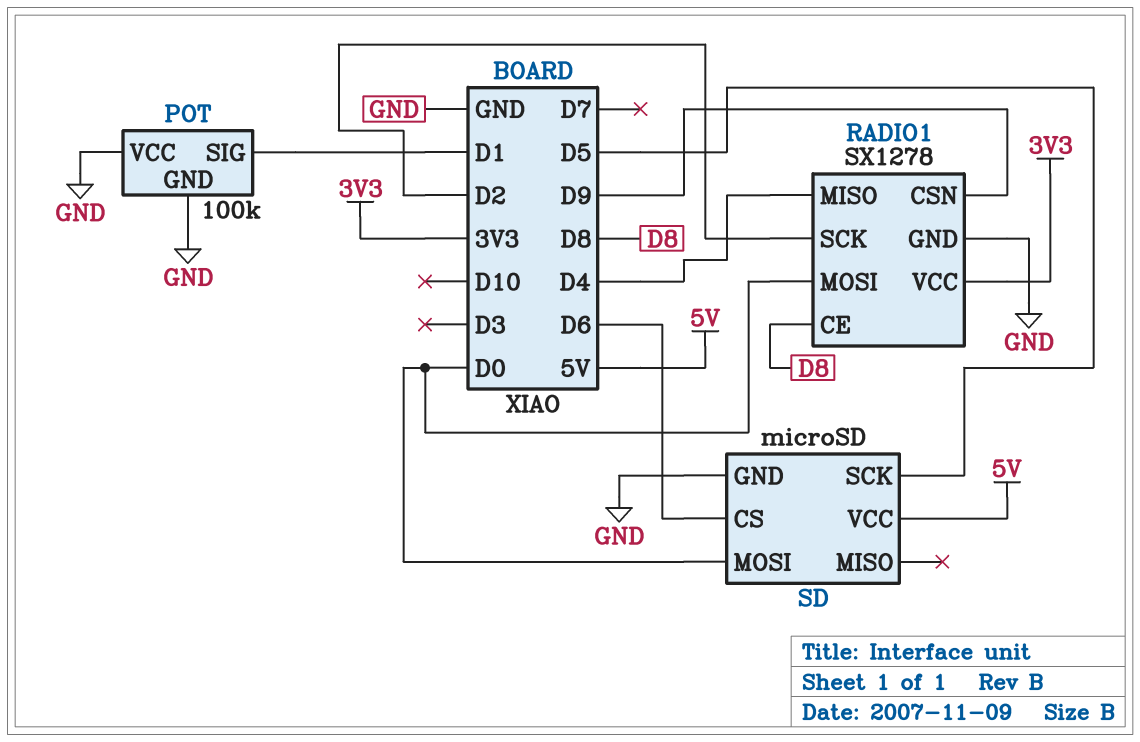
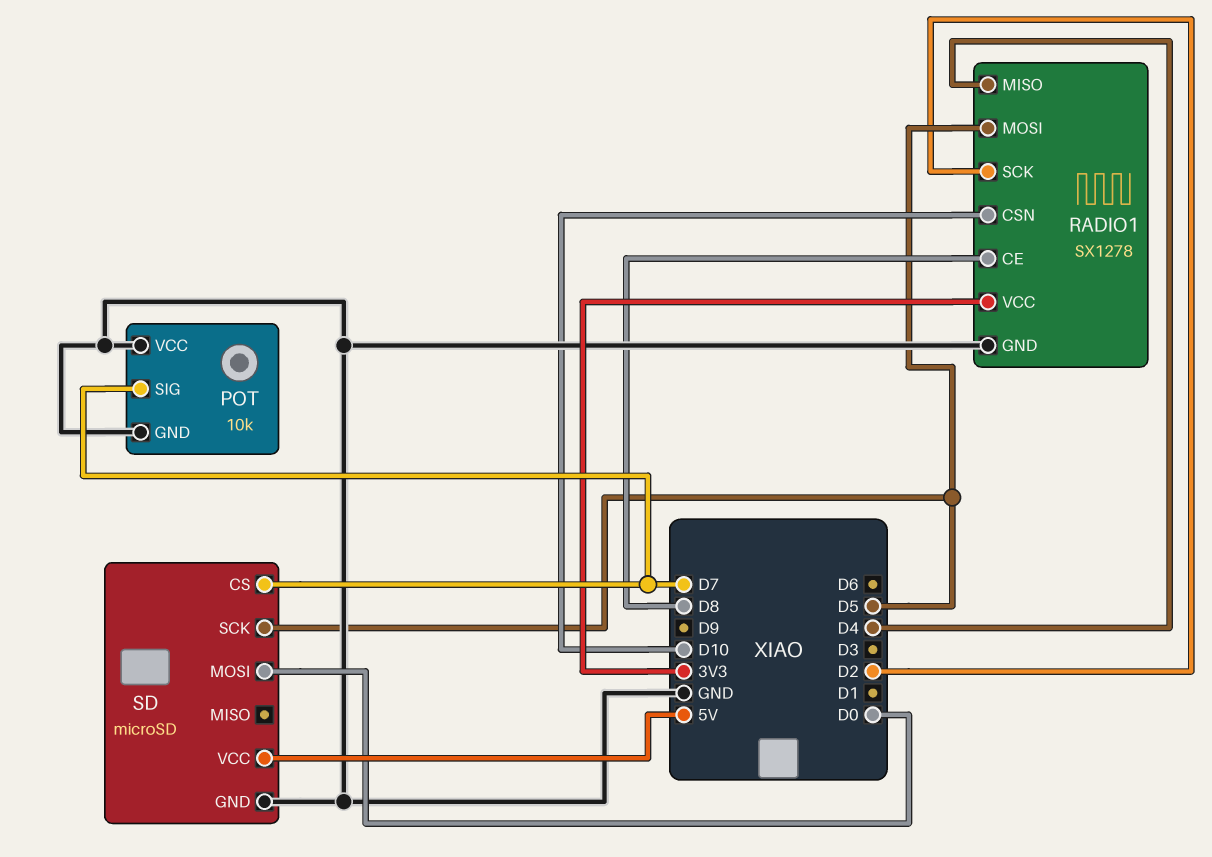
POT: 100k -> 10k
POT pin SIG: D1 -> D7
RADIO1 pin CSN: D9 -> D10
RADIO1 pin MOSI: D0 -> D5
SD pin CS: D6 -> D7

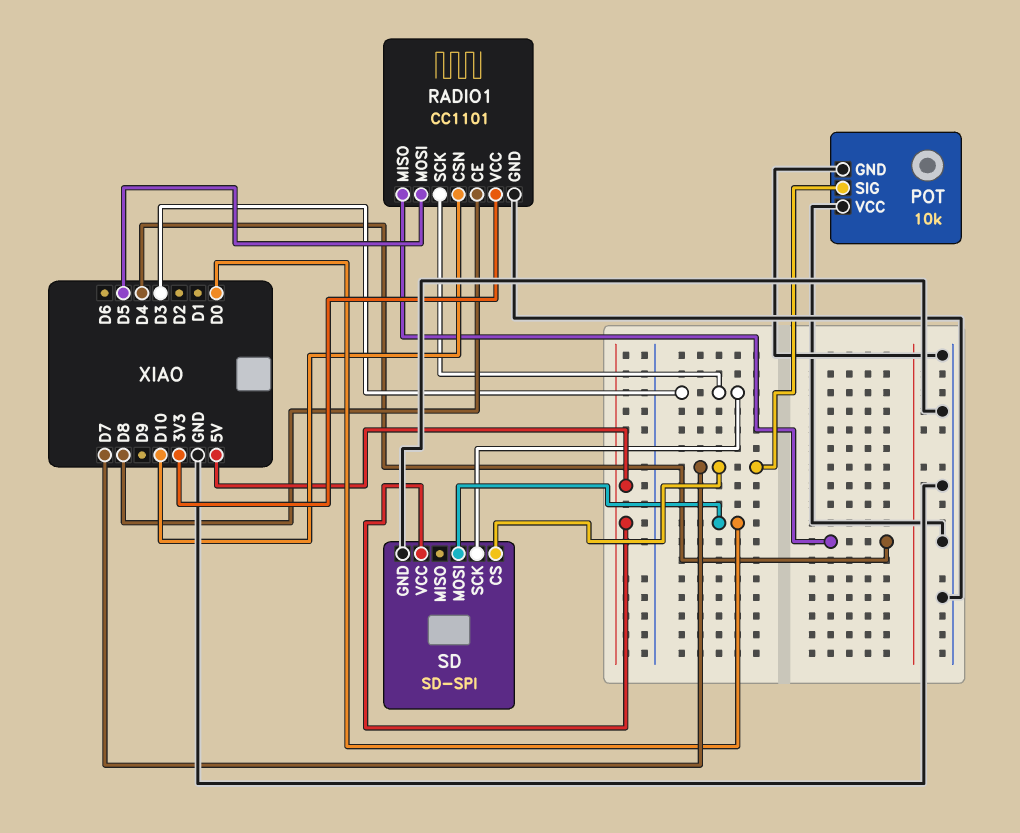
RADIO1: SX1278 -> CC1101
RADIO1 pin SCK: D2 -> D3
SD: microSD -> SD-SPI
SD pin SCK: D5 -> D3

